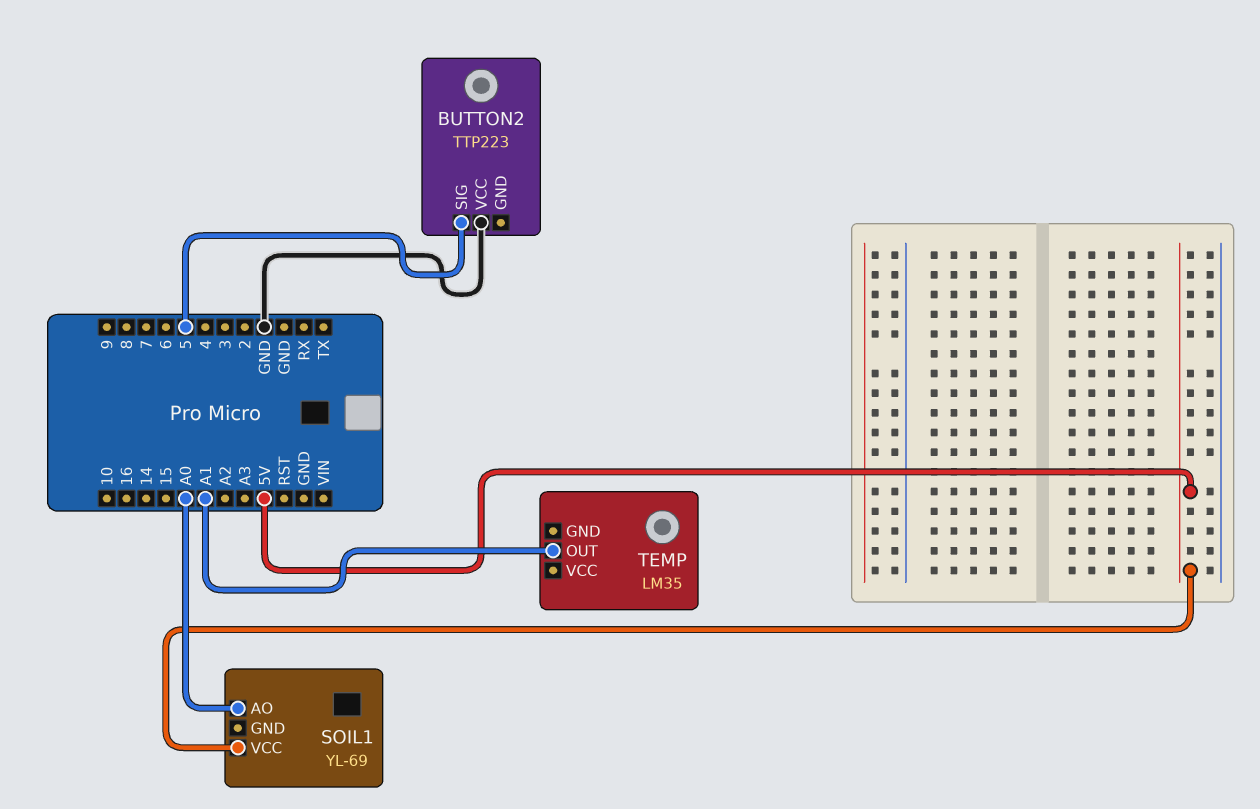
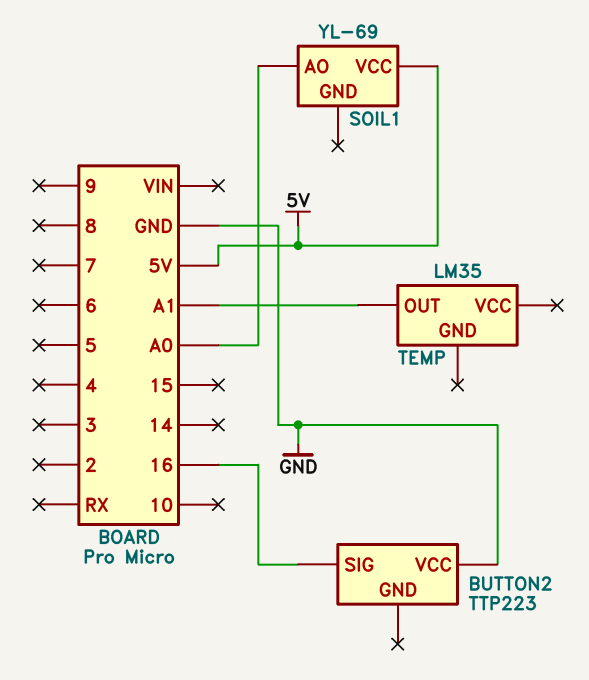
BUTTON2 pin SIG: 5 -> 16

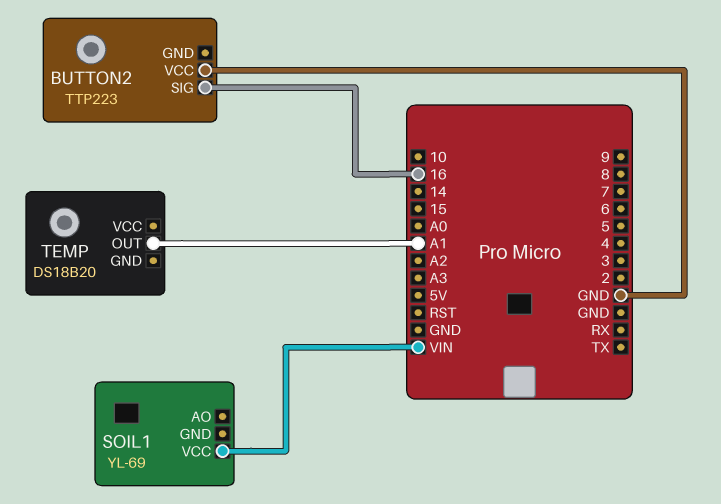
SOIL1 pin AO: A0 -> none
SOIL1 pin VCC: 5V -> VIN
TEMP: LM35 -> DS18B20

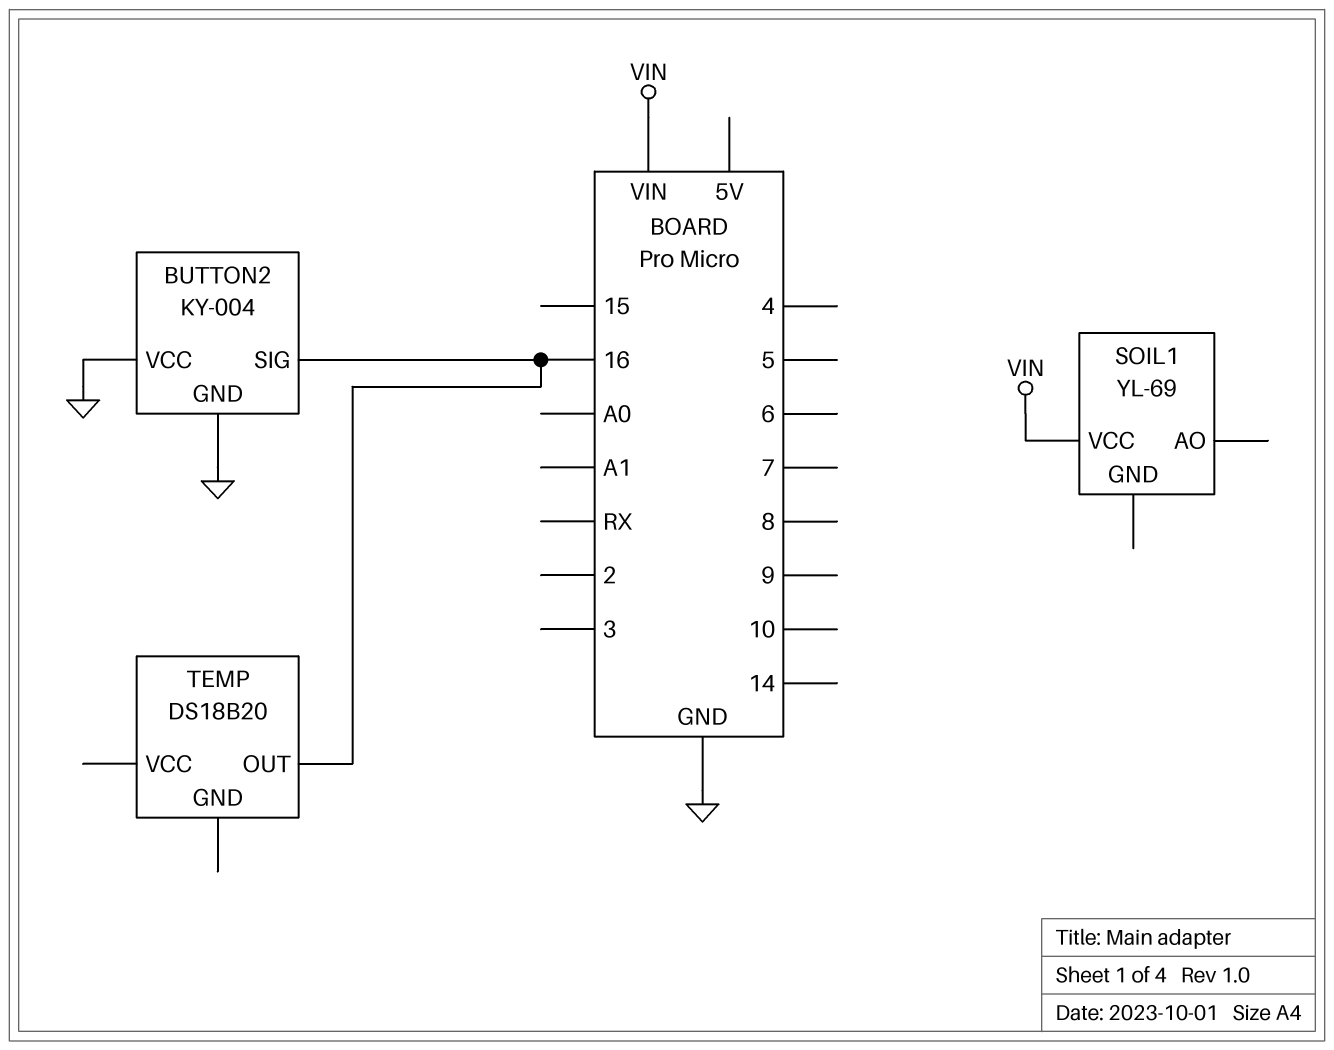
BUTTON2: TTP223 -> KY-004
BUTTON2 pin GND: none -> GND
TEMP pin OUT: A1 -> 16

